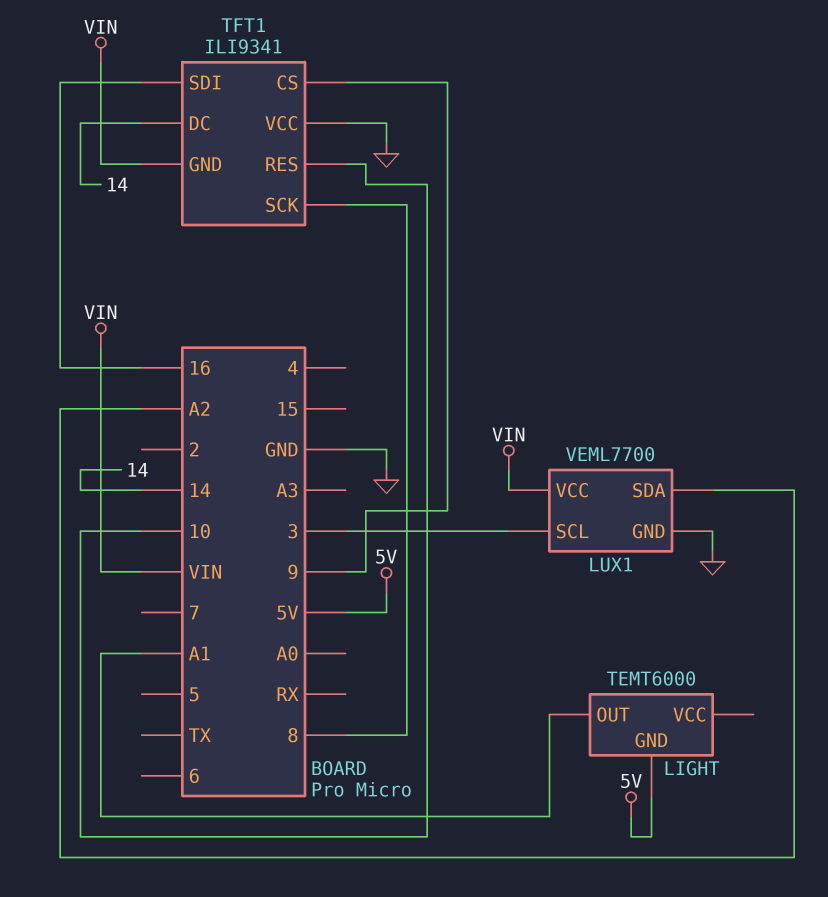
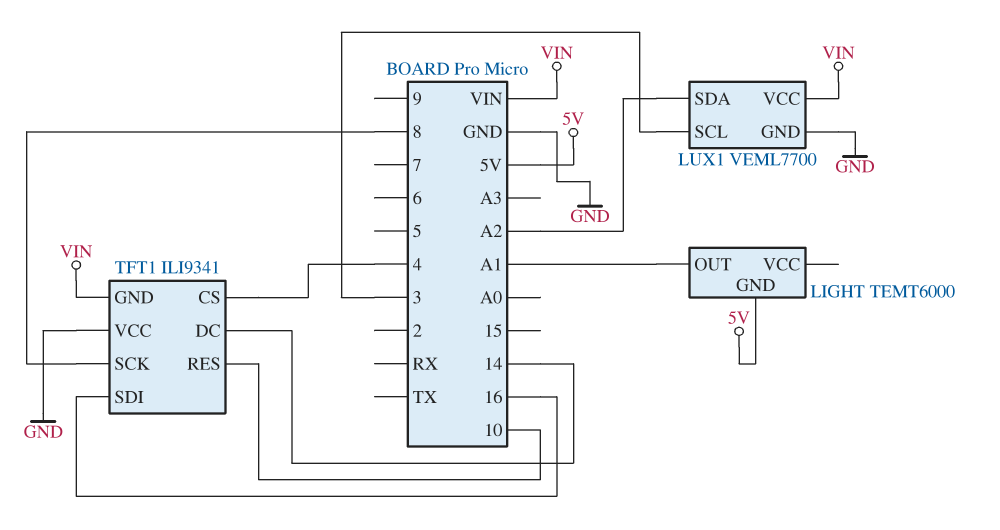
TFT1 pin CS: 9 -> 4

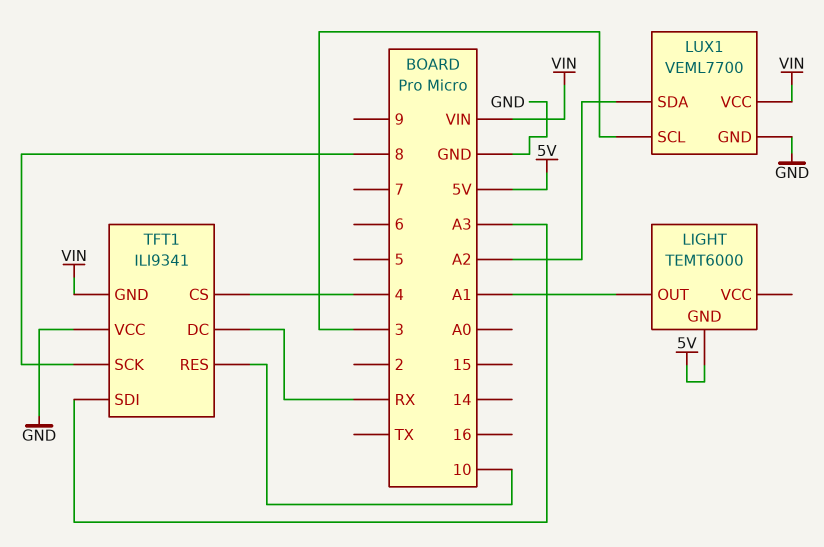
TFT1 pin DC: 14 -> RX
TFT1 pin SDI: 16 -> A3

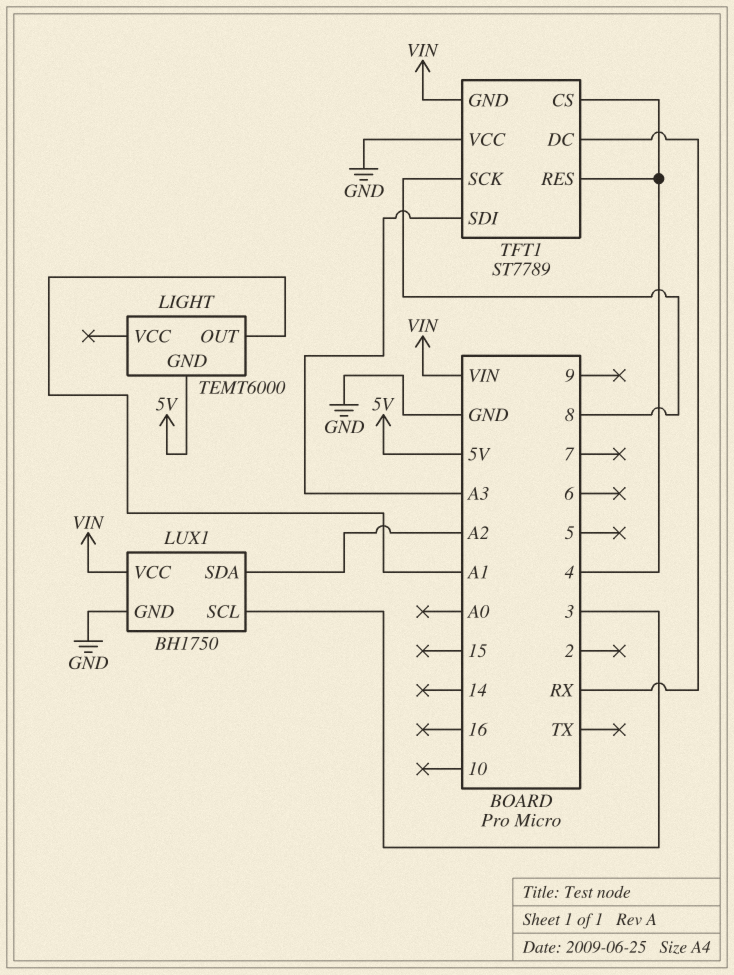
LUX1: VEML7700 -> BH1750
TFT1: ILI9341 -> ST7789
TFT1 pin RES: 10 -> 4

